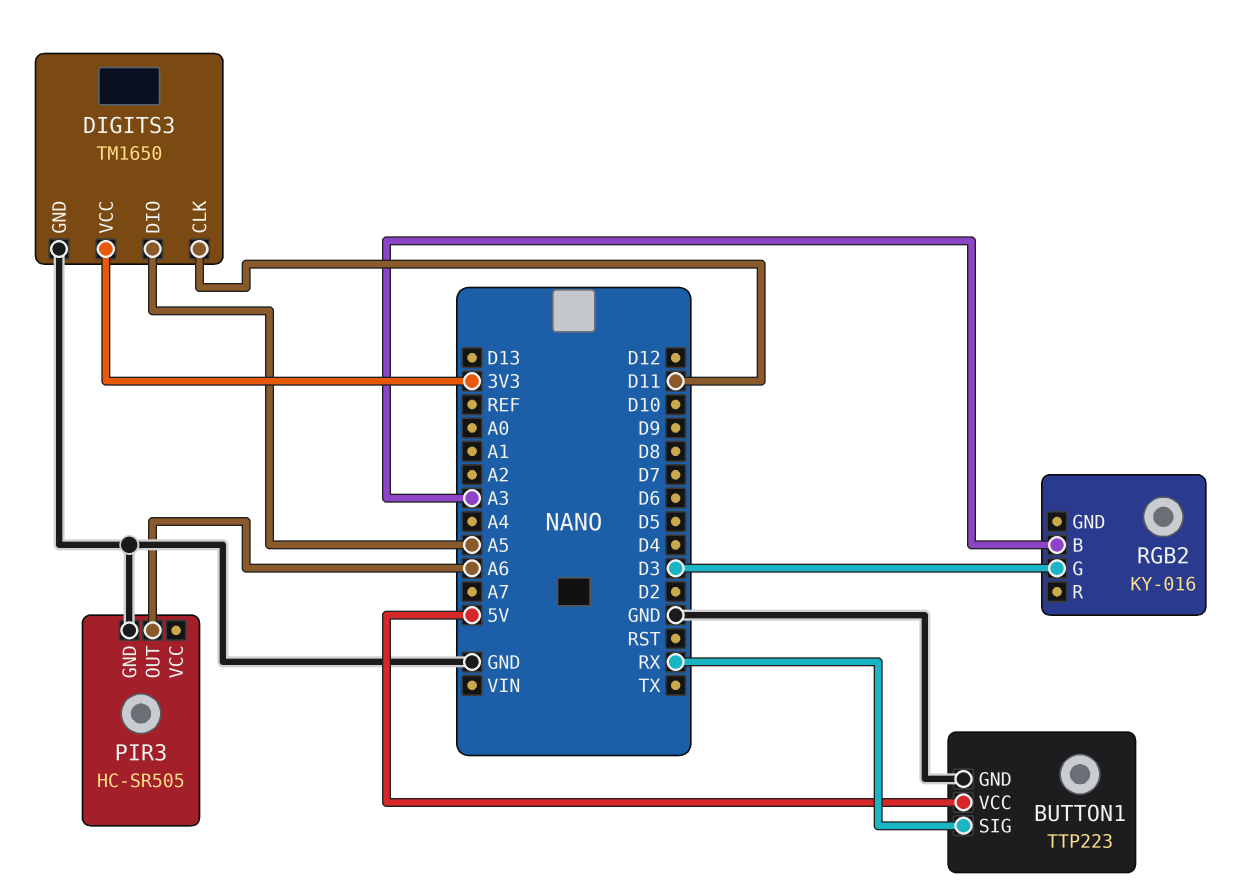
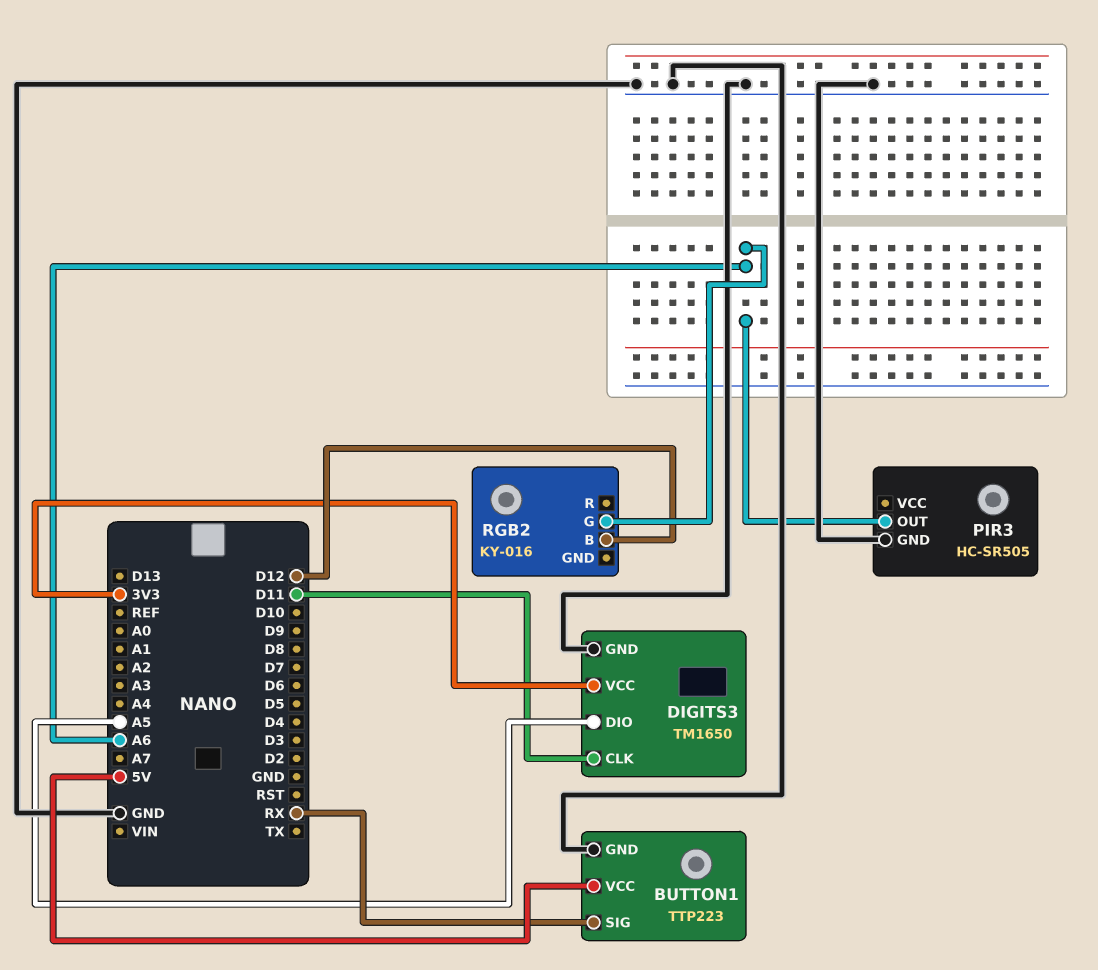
RGB2 pin B: A3 -> D12
RGB2 pin G: D3 -> A6

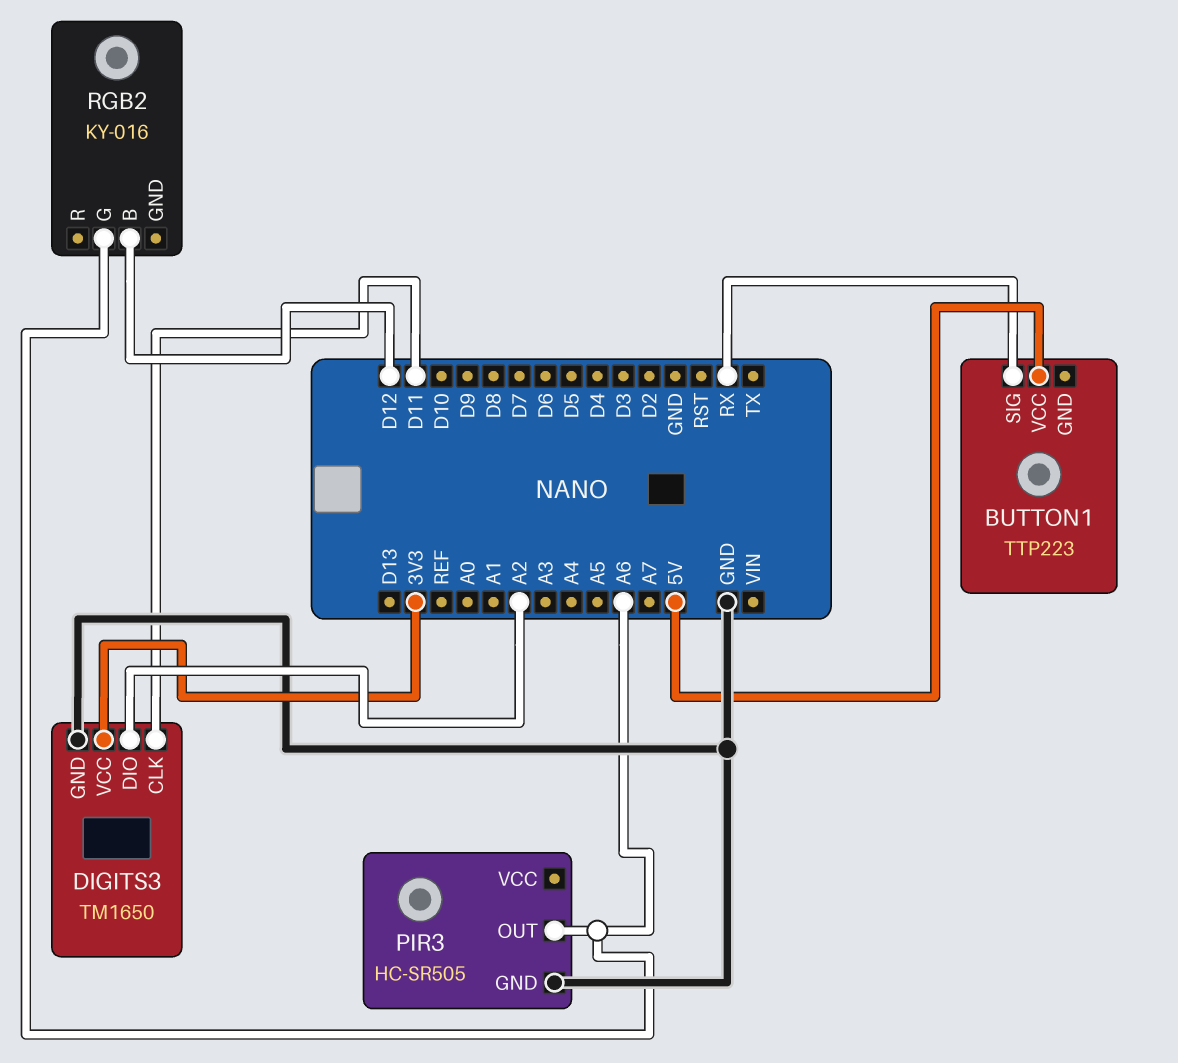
BUTTON1 pin GND: GND -> none
DIGITS3 pin DIO: A5 -> A2

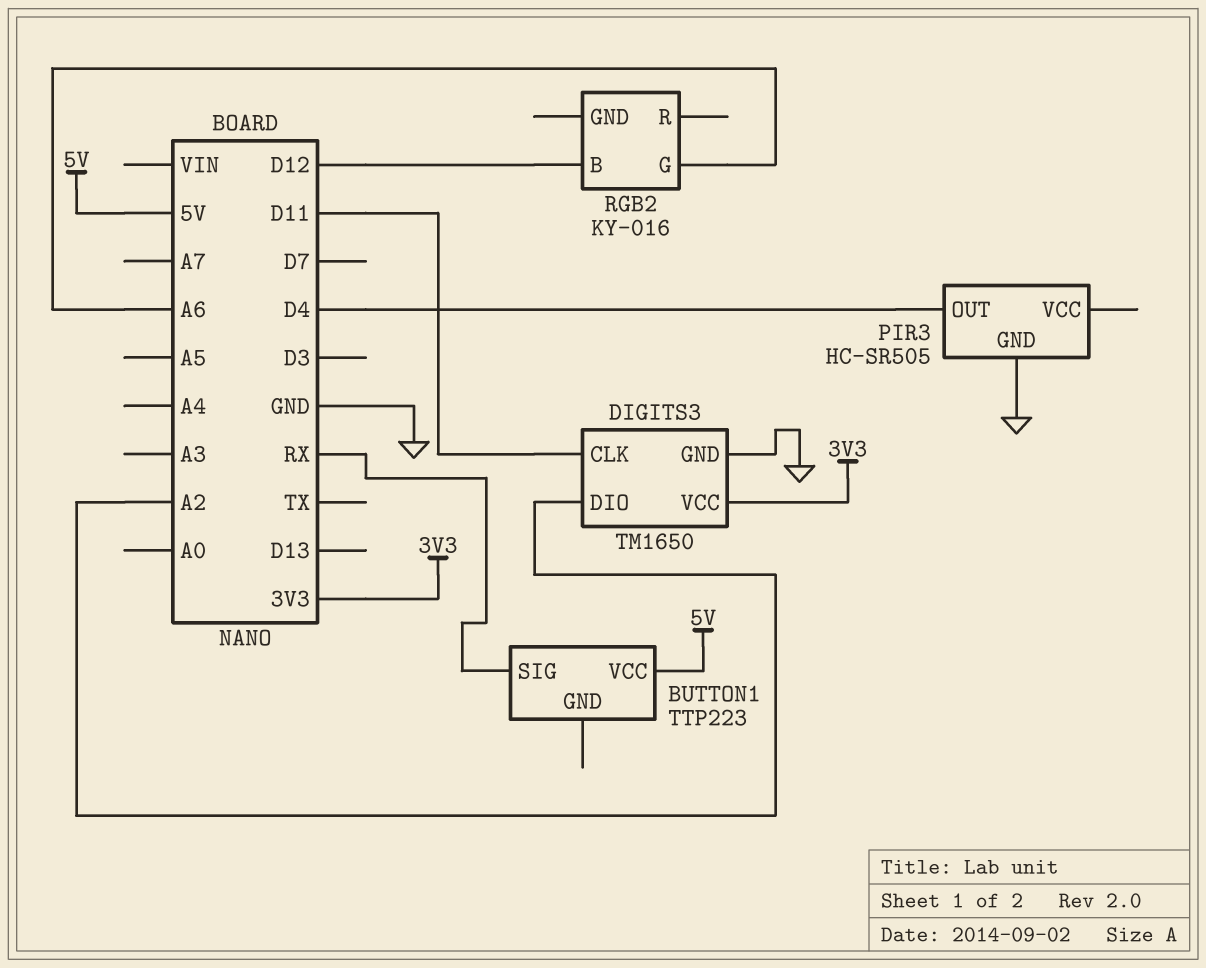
PIR3 pin OUT: A6 -> D4

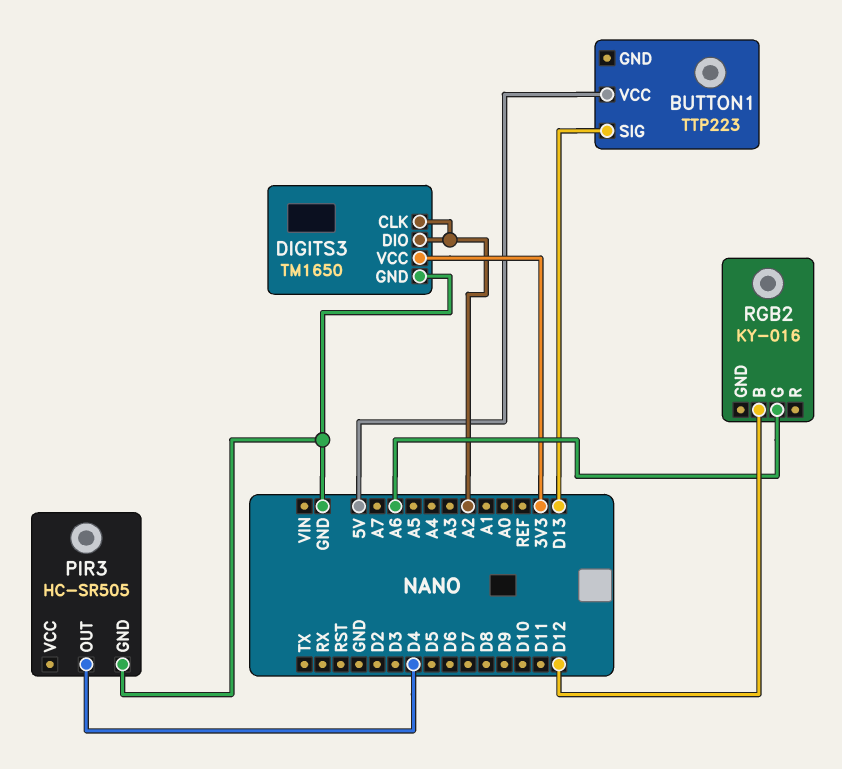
BUTTON1 pin SIG: RX -> D13
DIGITS3 pin CLK: D11 -> A2

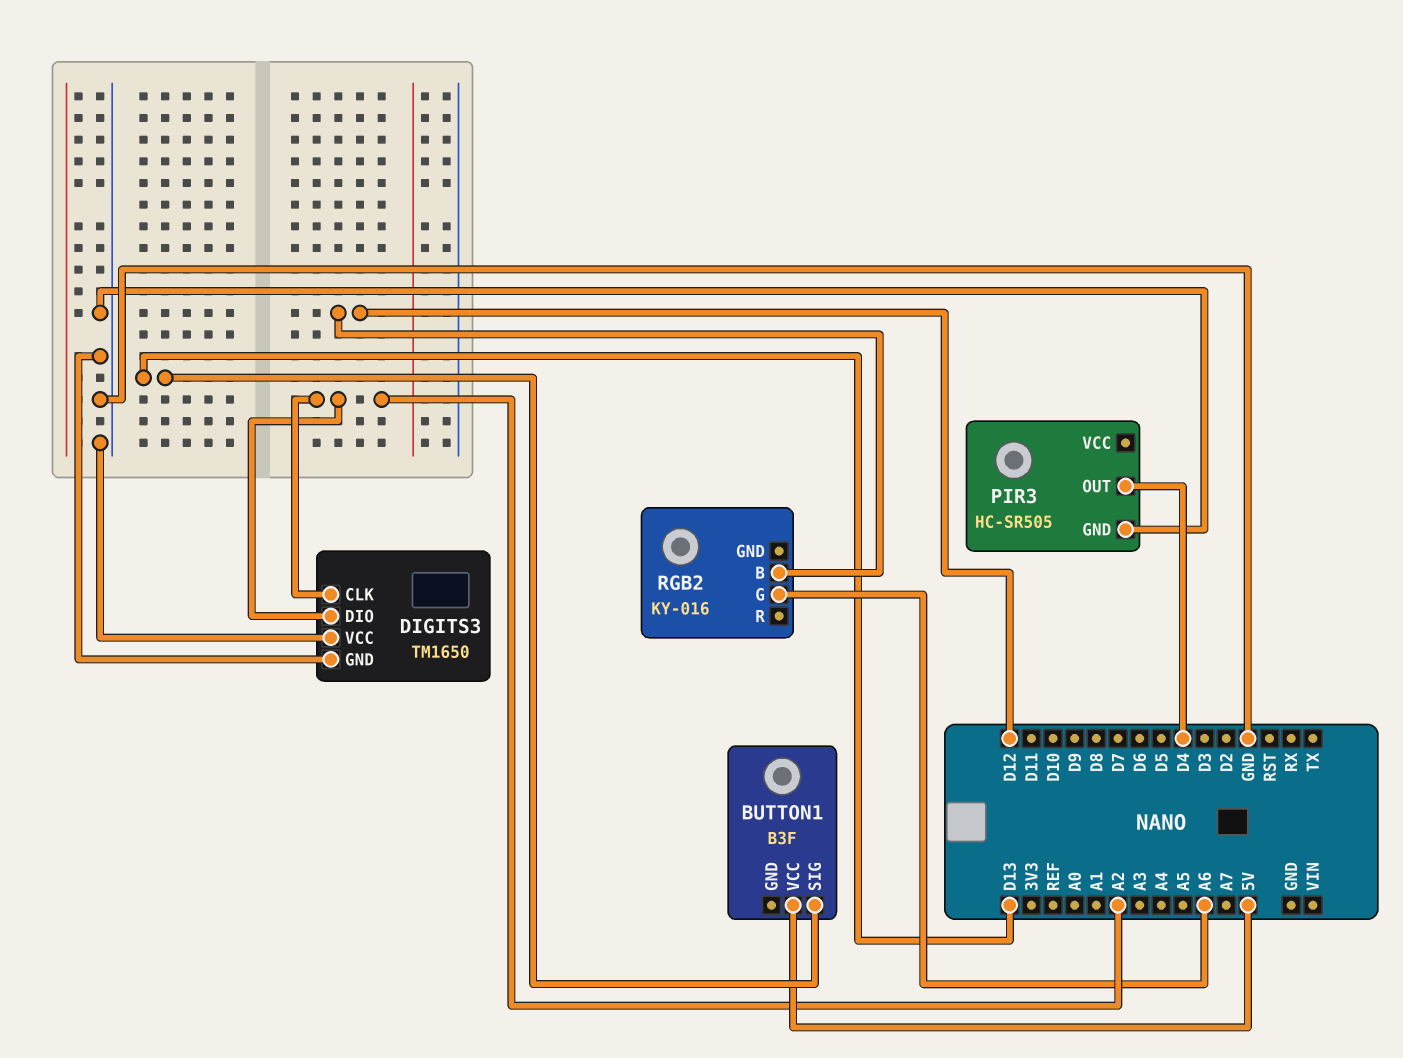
BUTTON1: TTP223 -> B3F
DIGITS3 pin VCC: 3V3 -> GND

